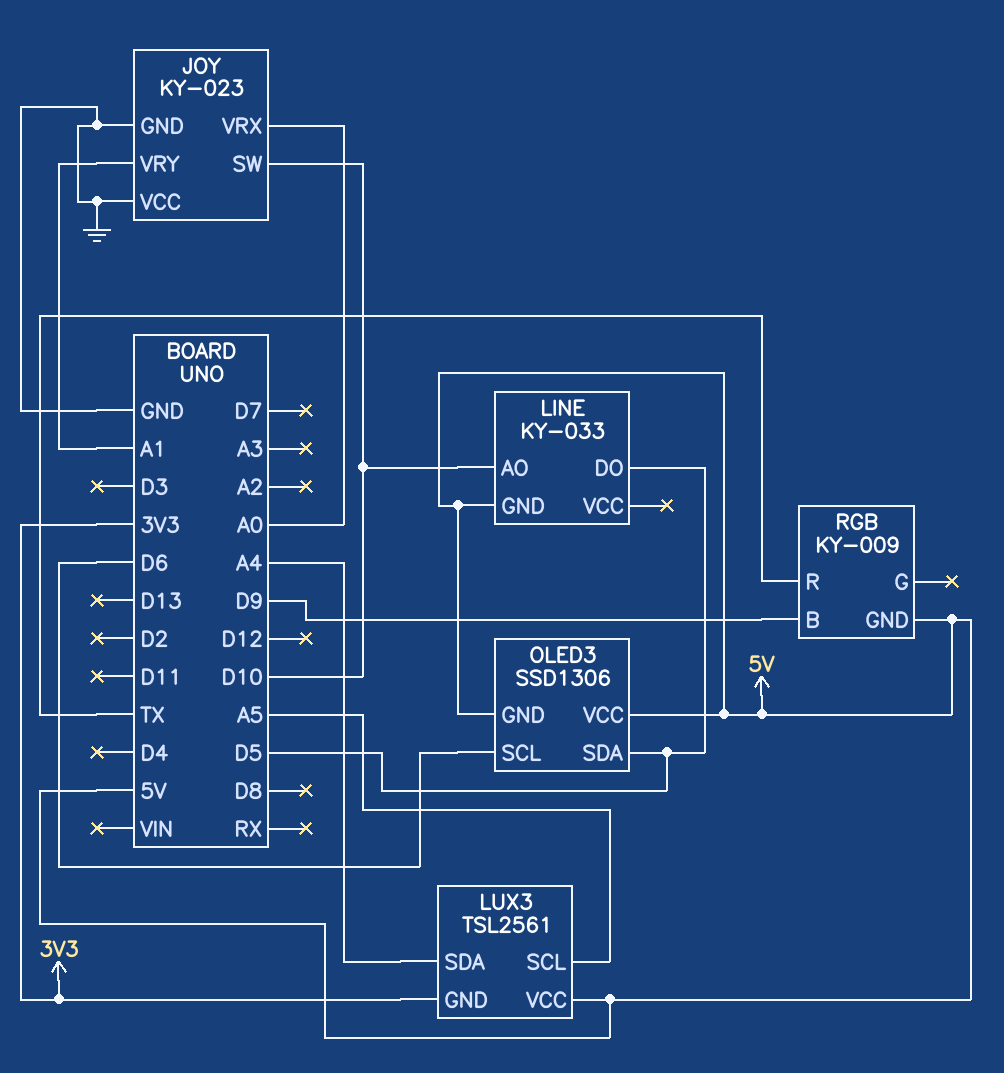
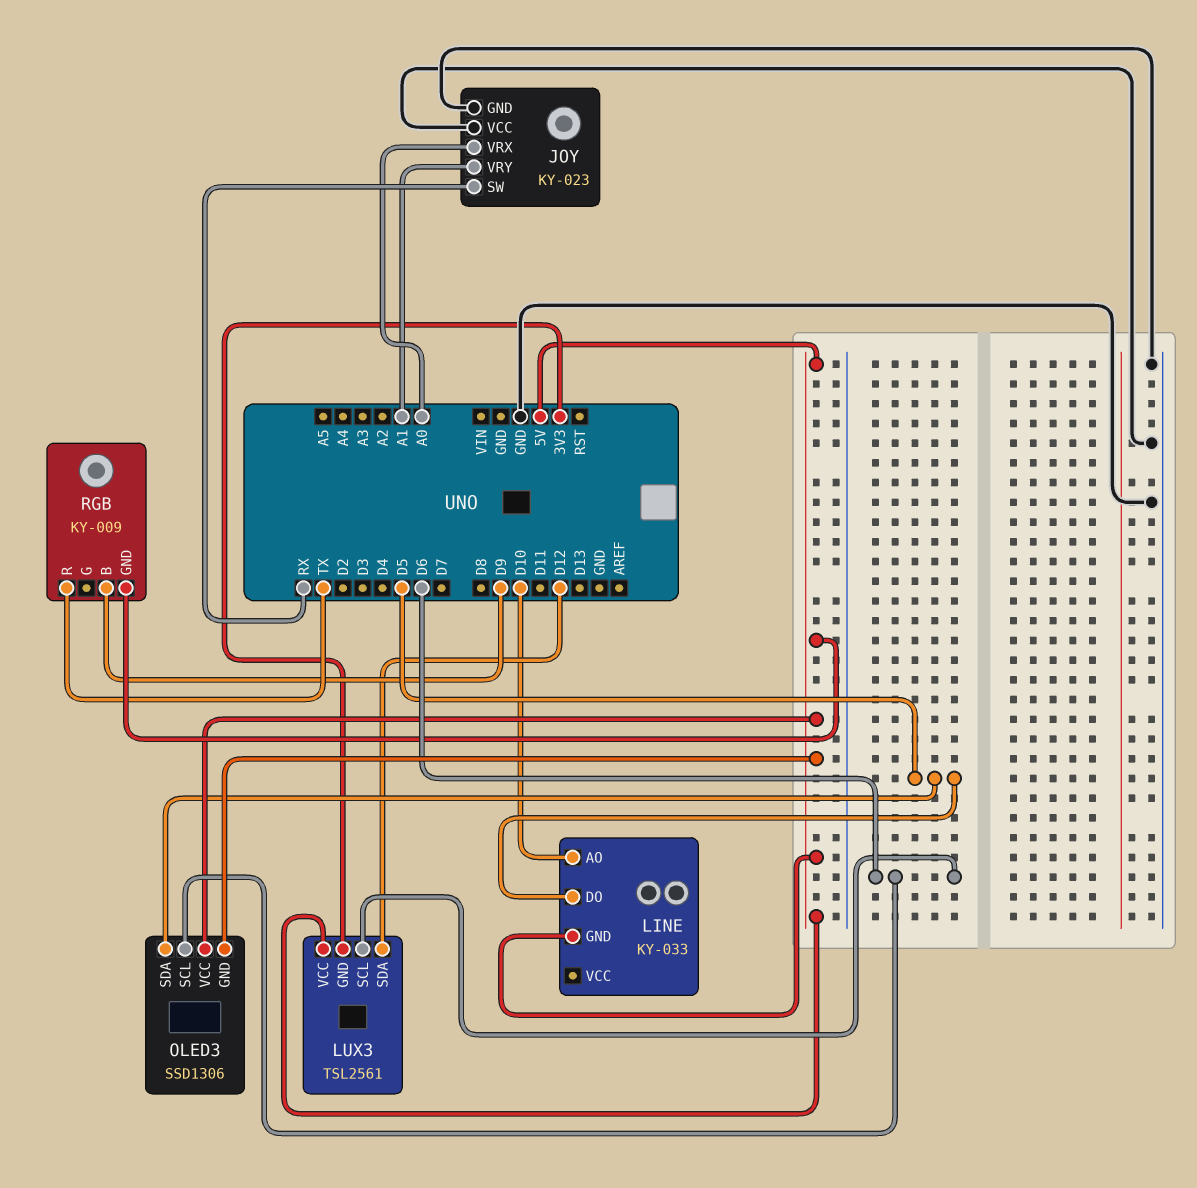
JOY pin SW: D10 -> RX
LUX3 pin SCL: A5 -> D6
LUX3 pin SDA: A4 -> D12

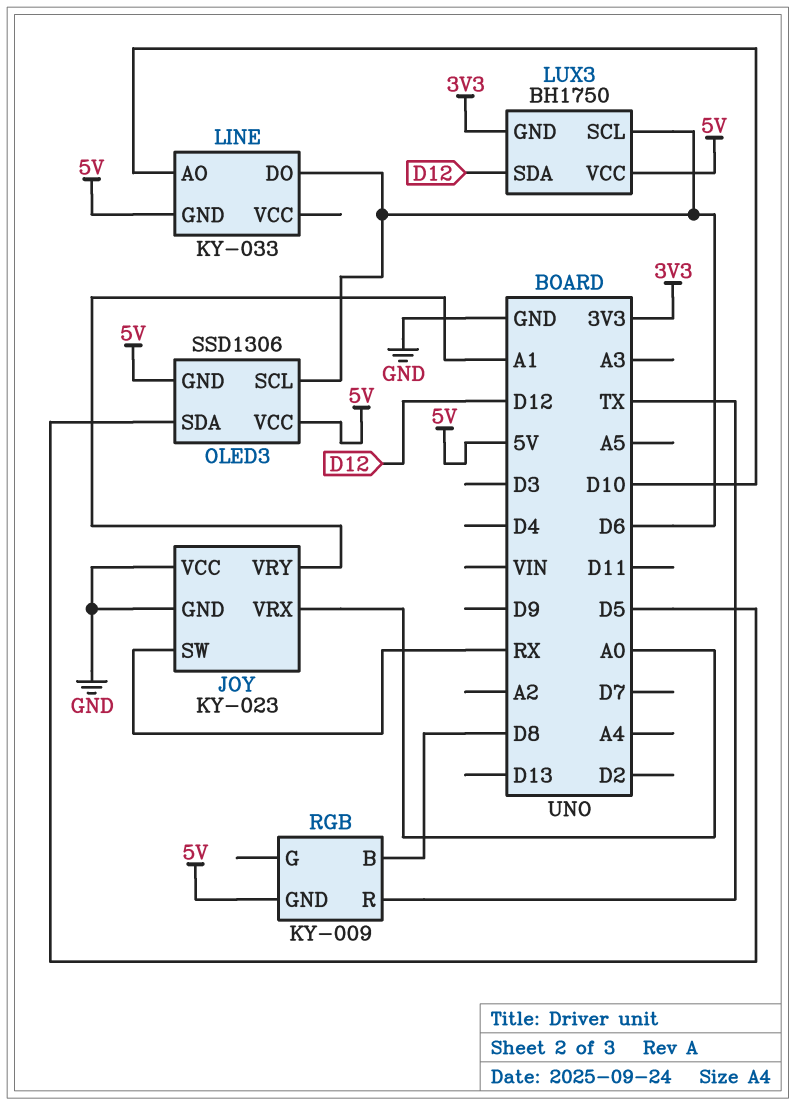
LINE pin DO: D5 -> D6
LUX3: TSL2561 -> BH1750
RGB pin B: D9 -> D8

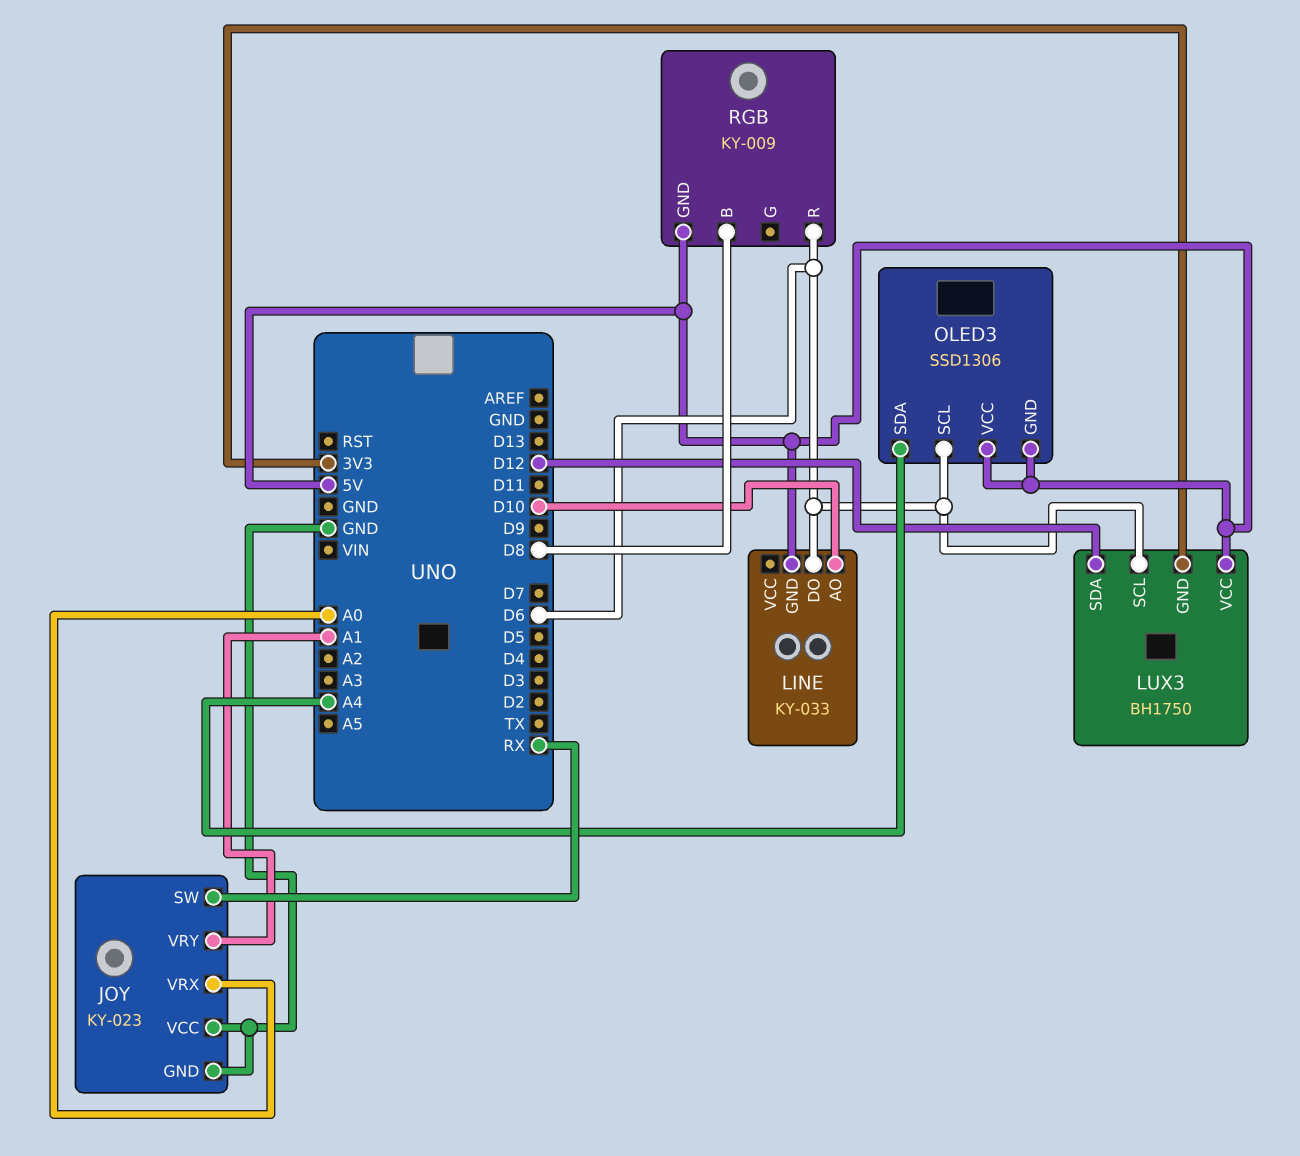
OLED3 pin SDA: D5 -> A4
RGB pin R: TX -> D6

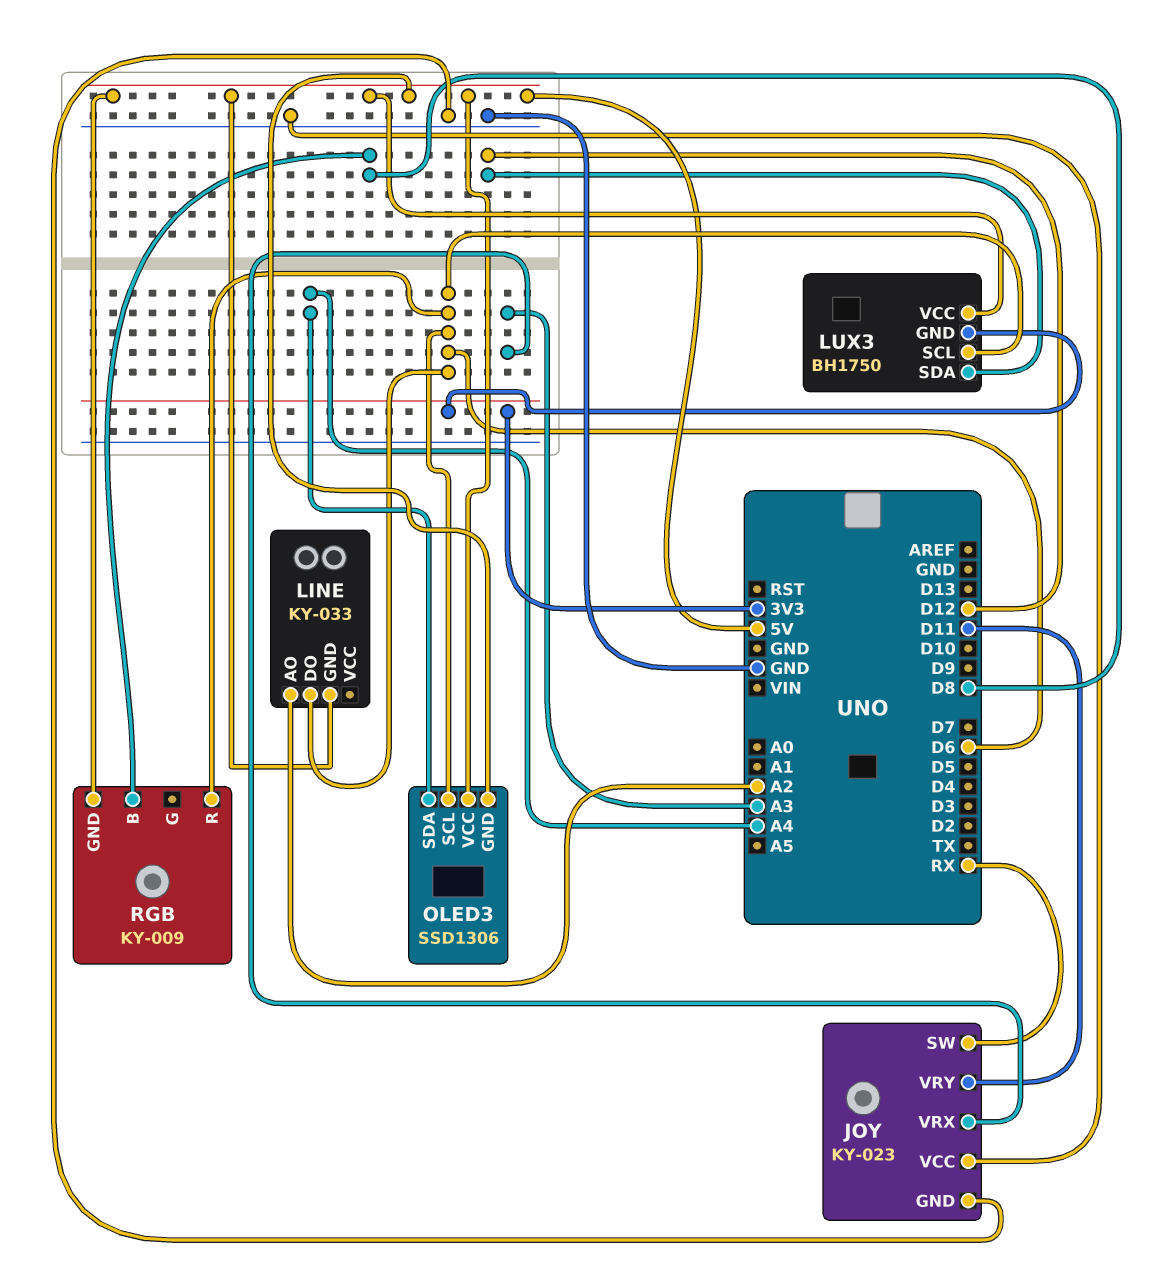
JOY pin VRX: A0 -> A3
JOY pin VRY: A1 -> D11
LINE pin AO: D10 -> A2

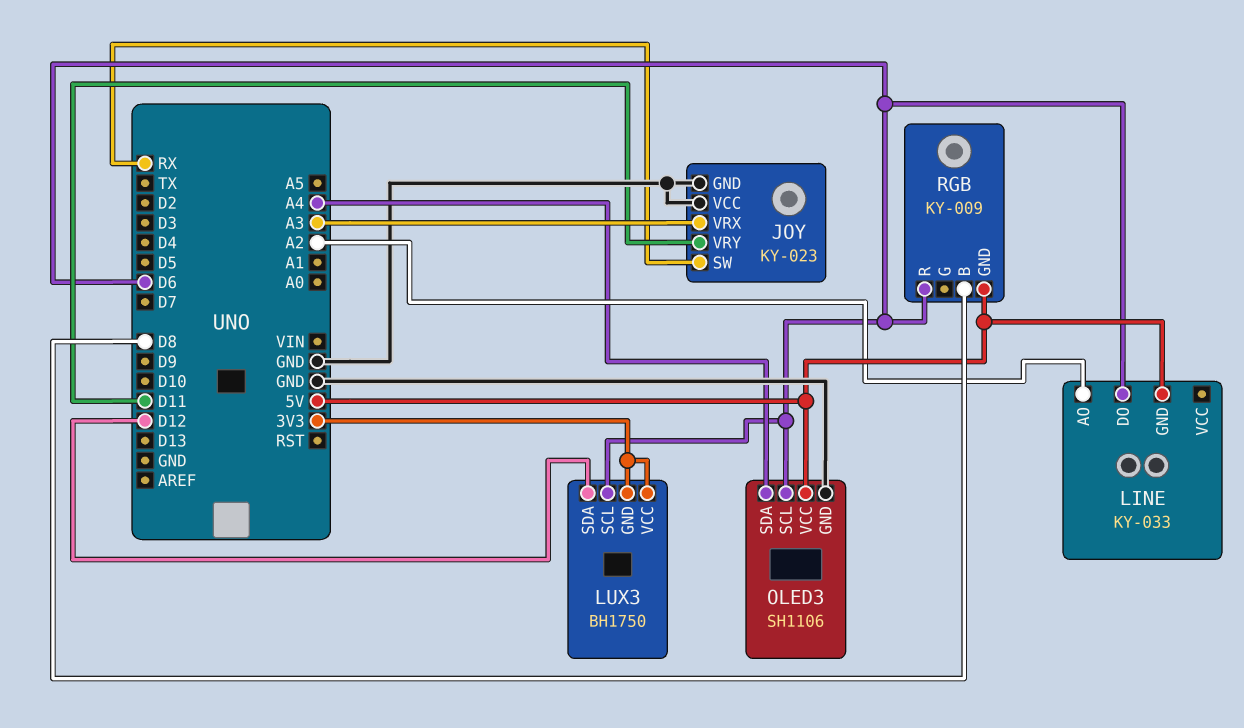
LUX3 pin VCC: 5V -> 3V3
OLED3: SSD1306 -> SH1106
OLED3 pin GND: 5V -> GND

